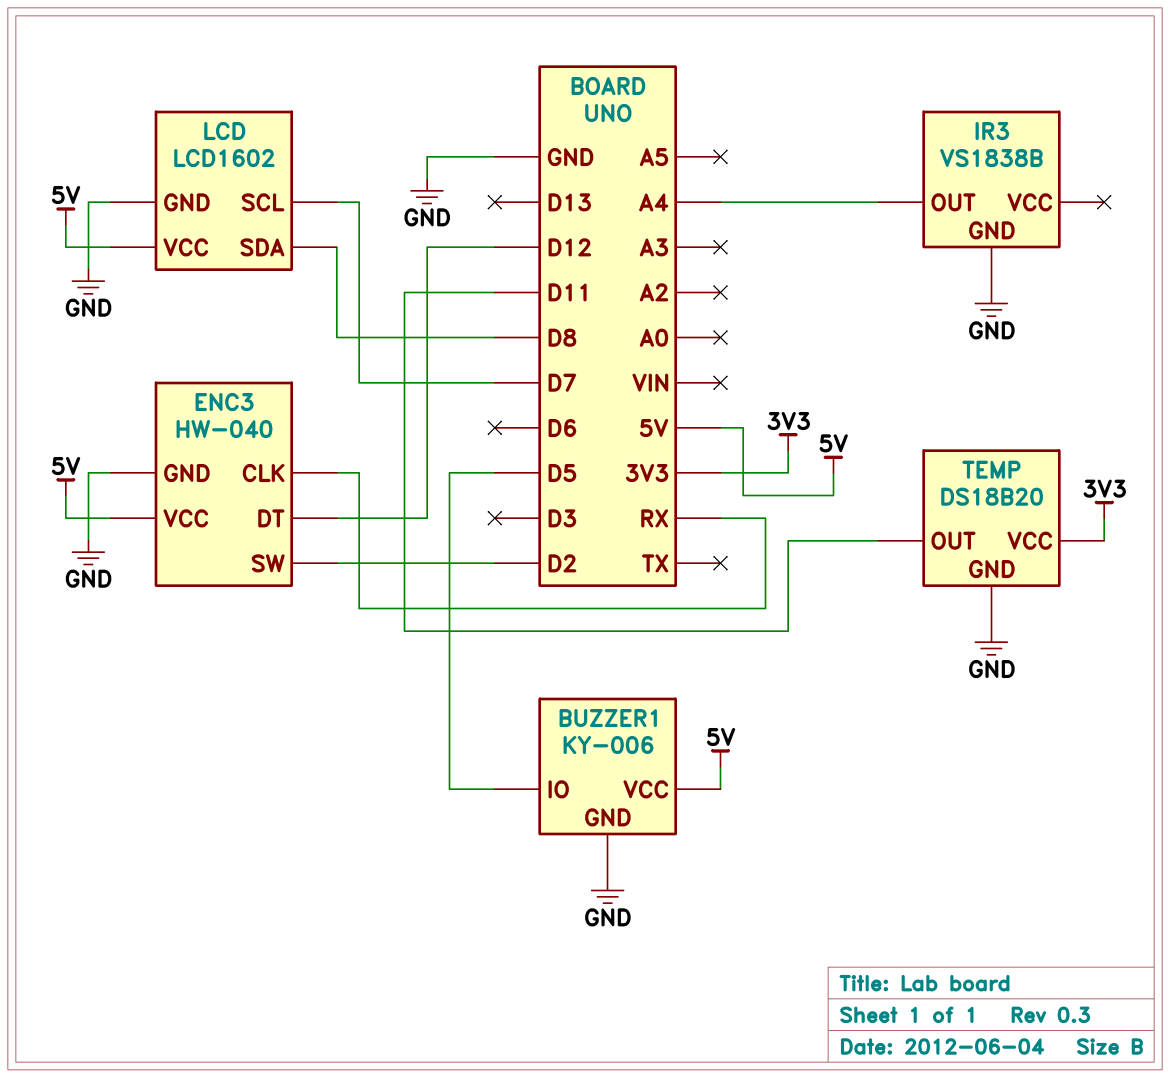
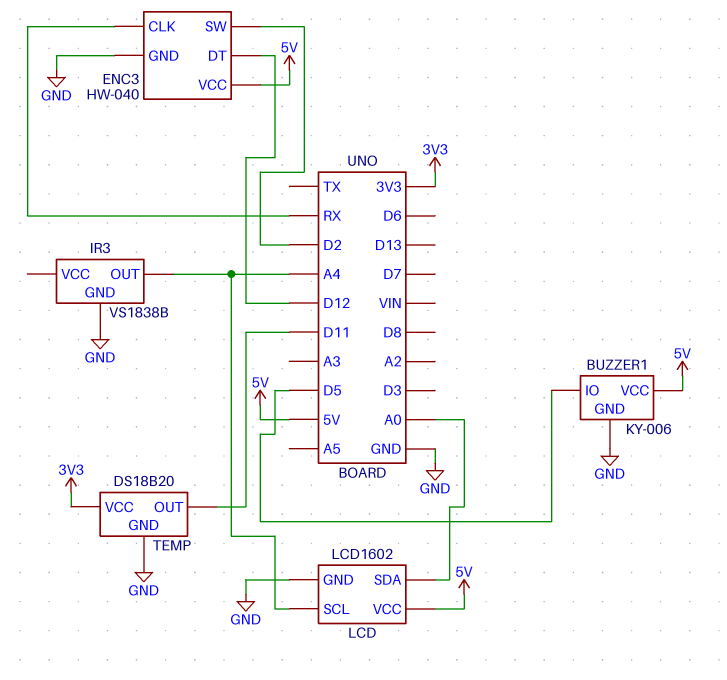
LCD pin SCL: D7 -> A4
LCD pin SDA: D8 -> A0

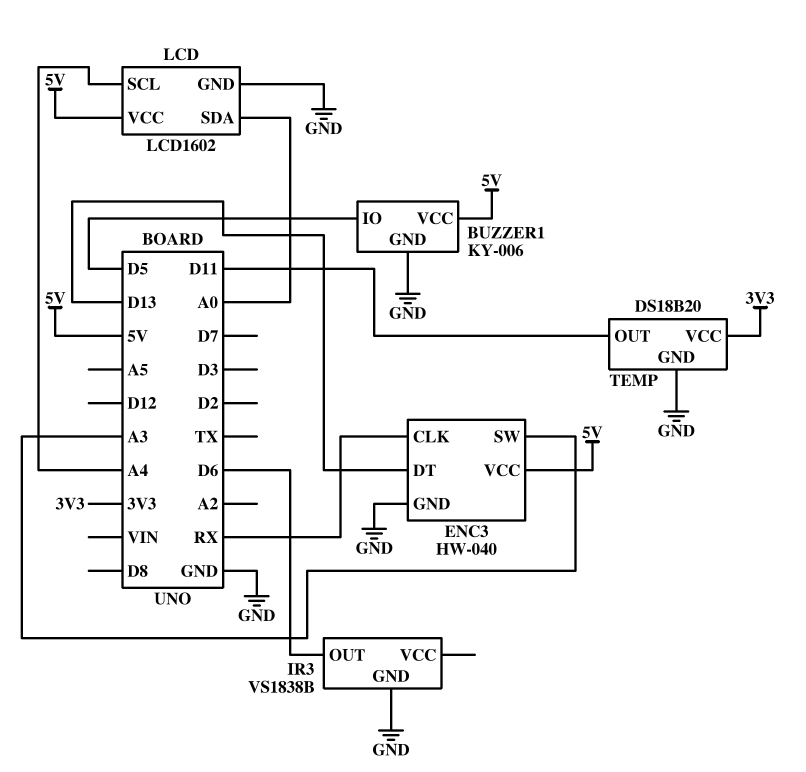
ENC3 pin DT: D12 -> D13
ENC3 pin SW: D2 -> A3
IR3 pin OUT: A4 -> D6

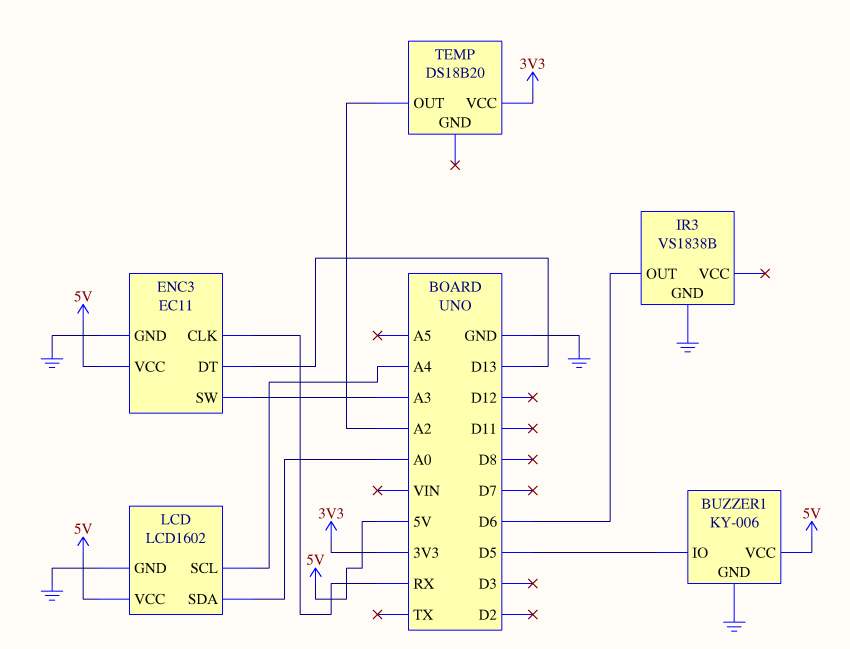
ENC3: HW-040 -> EC11
TEMP pin GND: GND -> none
TEMP pin OUT: D11 -> A2

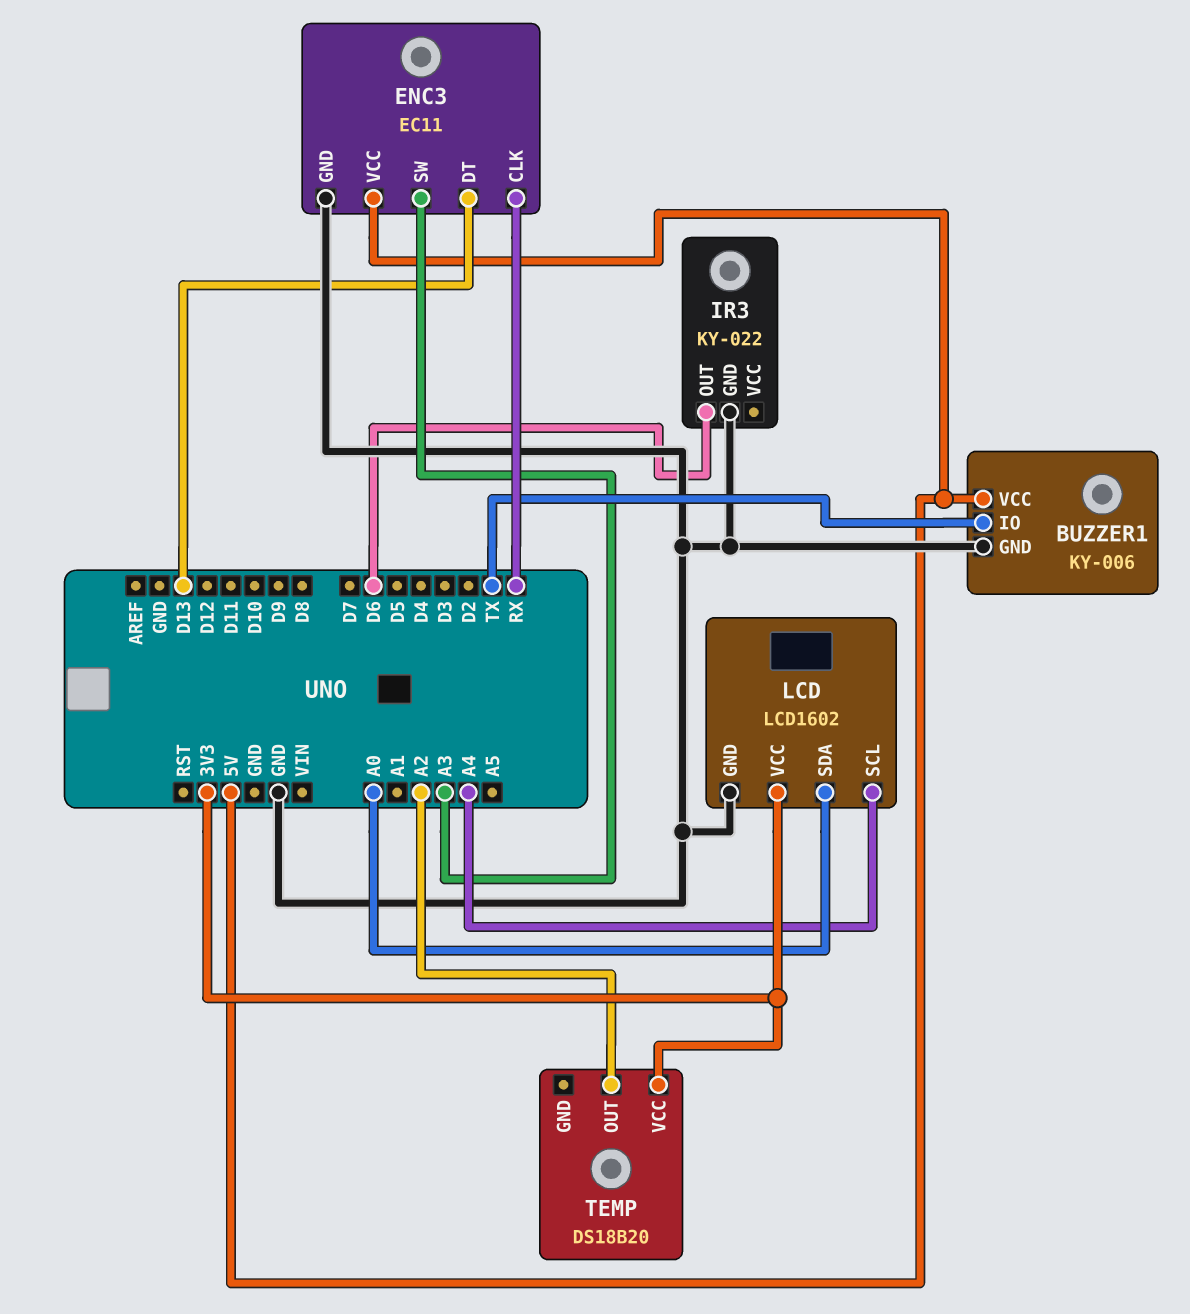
BUZZER1 pin IO: D5 -> TX
IR3: VS1838B -> KY-022
LCD pin VCC: 5V -> 3V3

